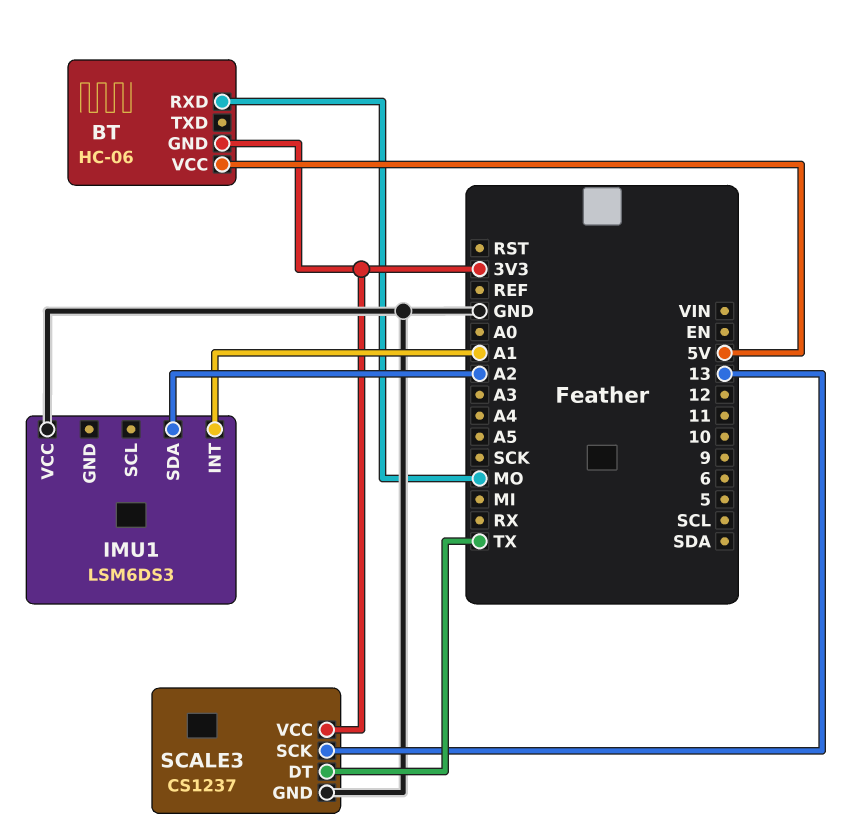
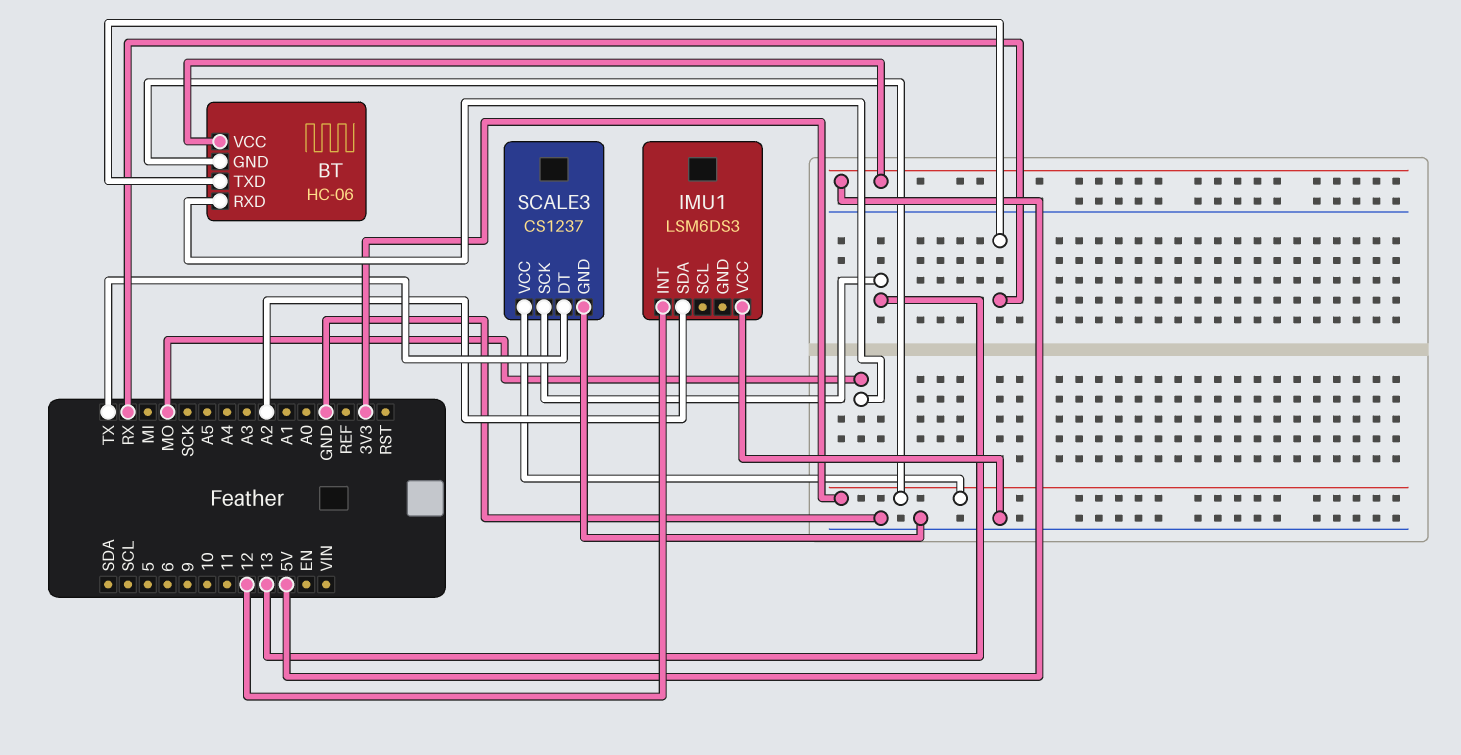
BT pin TXD: none -> RX
IMU1 pin INT: A1 -> 12

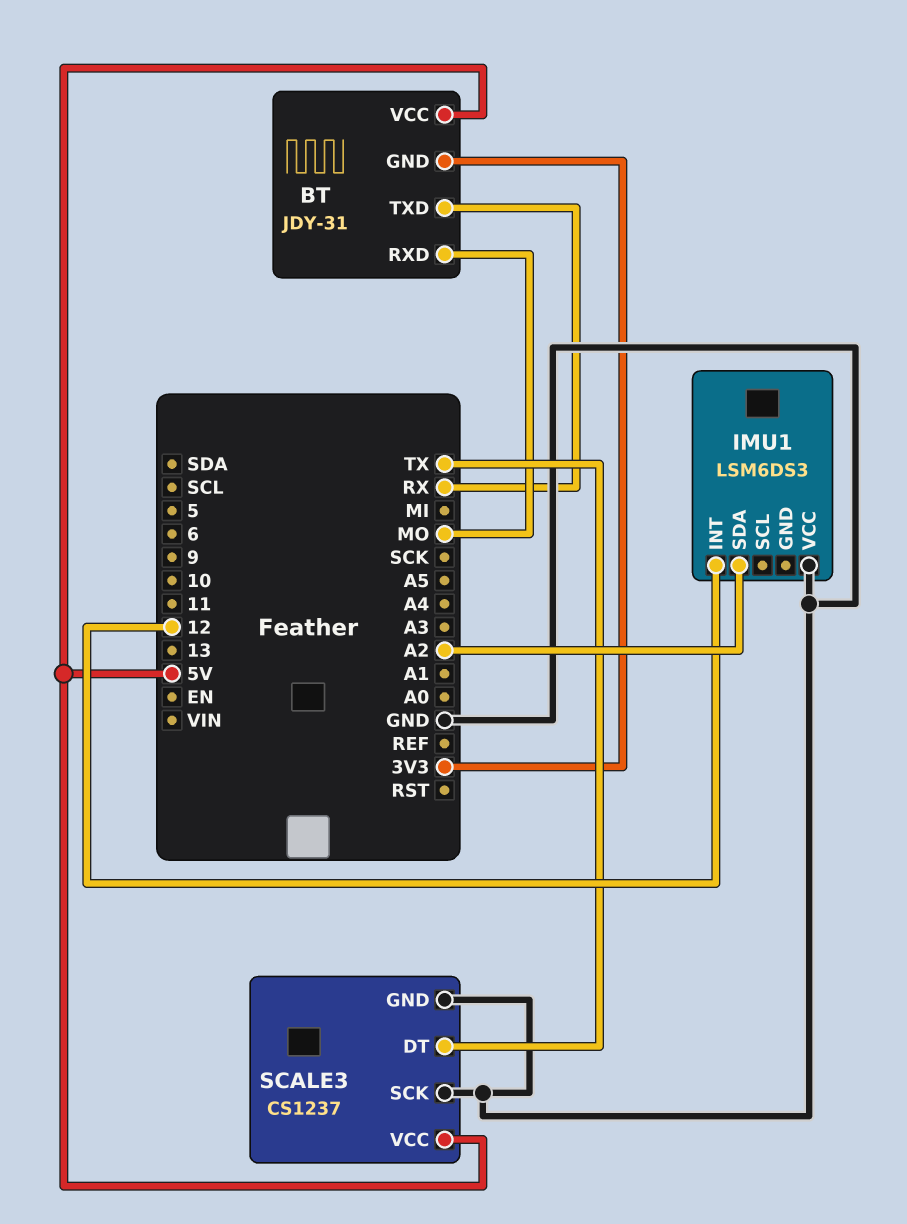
BT: HC-06 -> JDY-31
SCALE3 pin SCK: 13 -> GND
SCALE3 pin VCC: 3V3 -> 5V

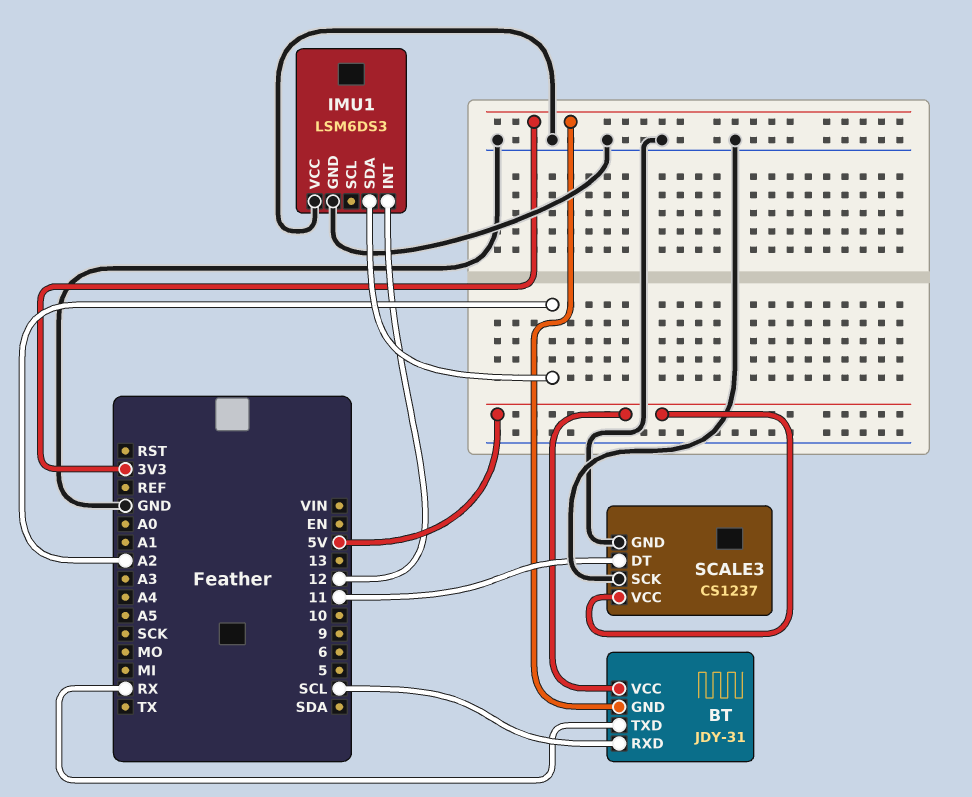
BT pin RXD: MO -> SCL
IMU1 pin GND: none -> GND
SCALE3 pin DT: TX -> 11

